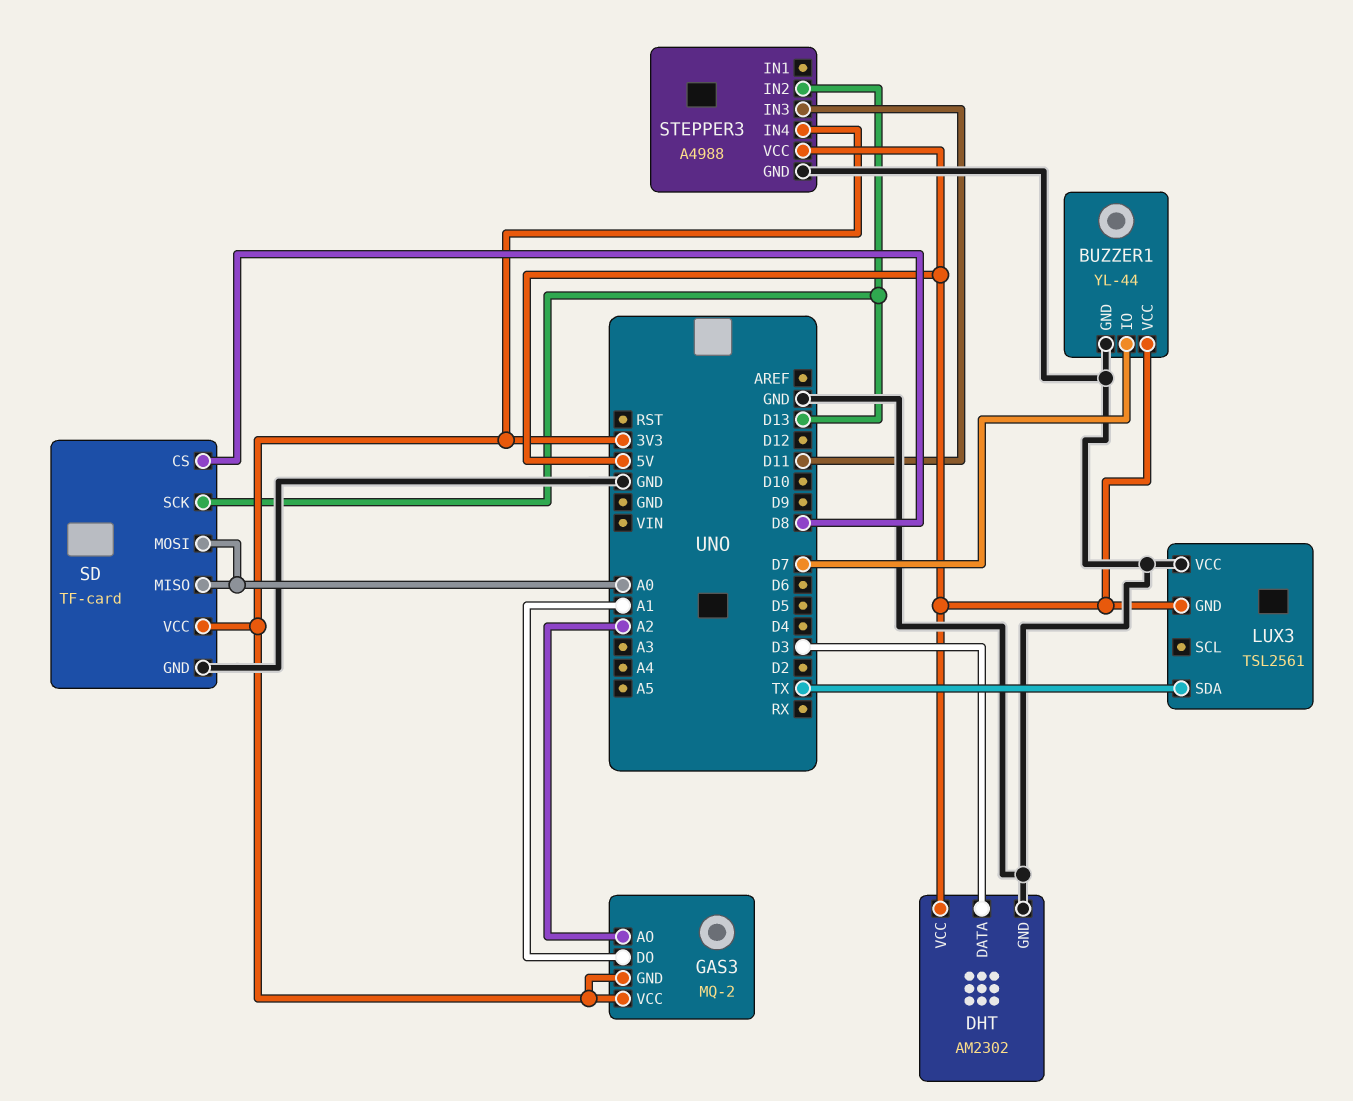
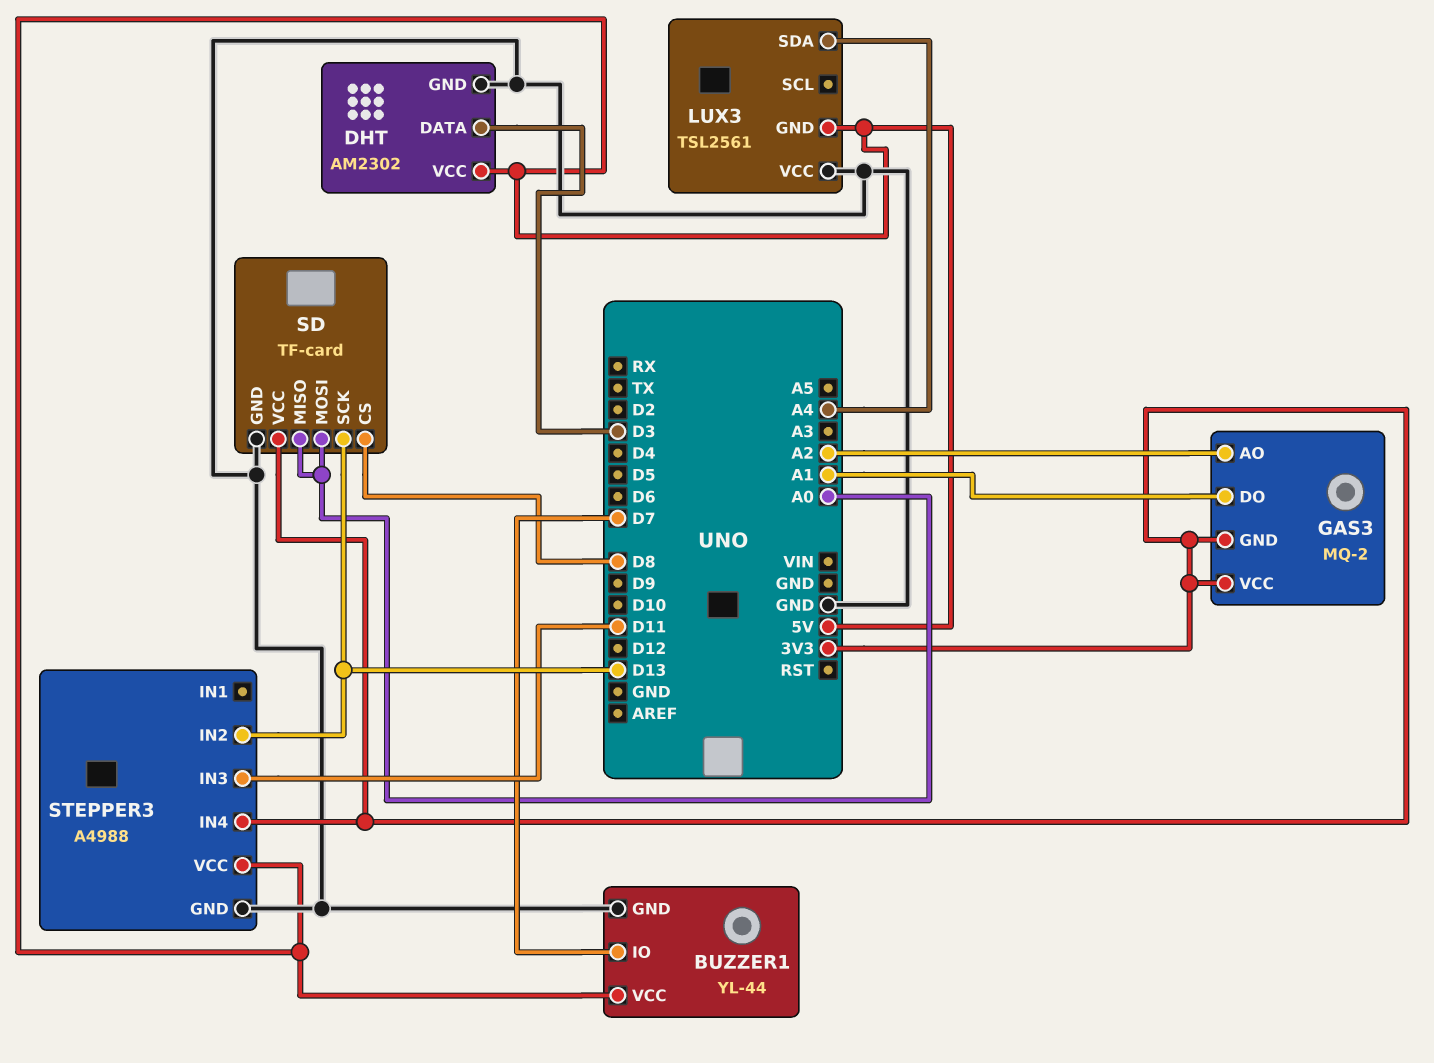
LUX3 pin SDA: TX -> A4

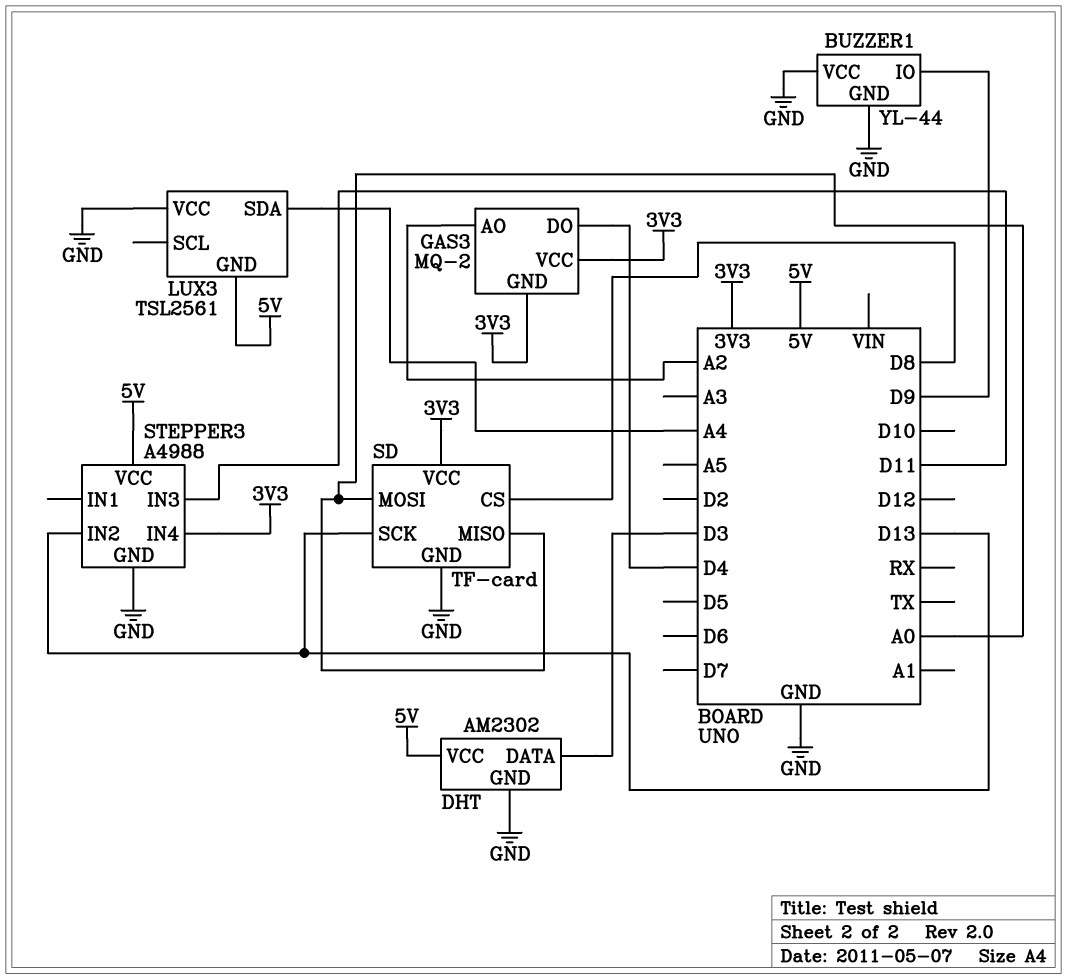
BUZZER1 pin IO: D7 -> D9
BUZZER1 pin VCC: 5V -> GND
GAS3 pin DO: A1 -> D4

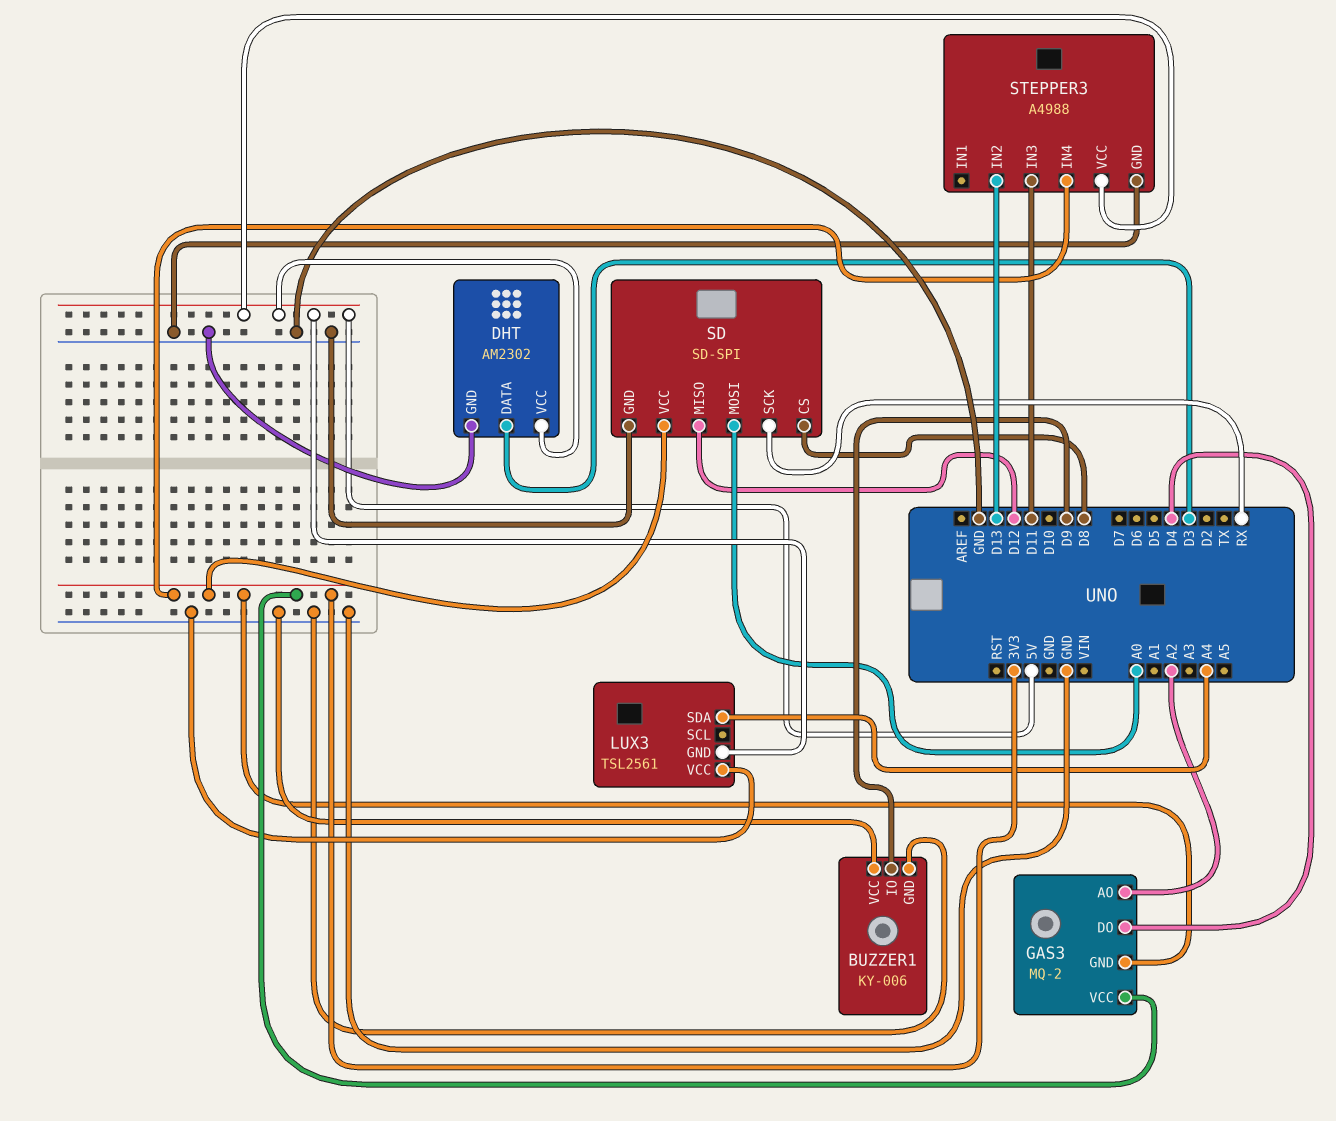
BUZZER1: YL-44 -> KY-006
SD: TF-card -> SD-SPI
SD pin MISO: A0 -> D12
SD pin SCK: D13 -> RX

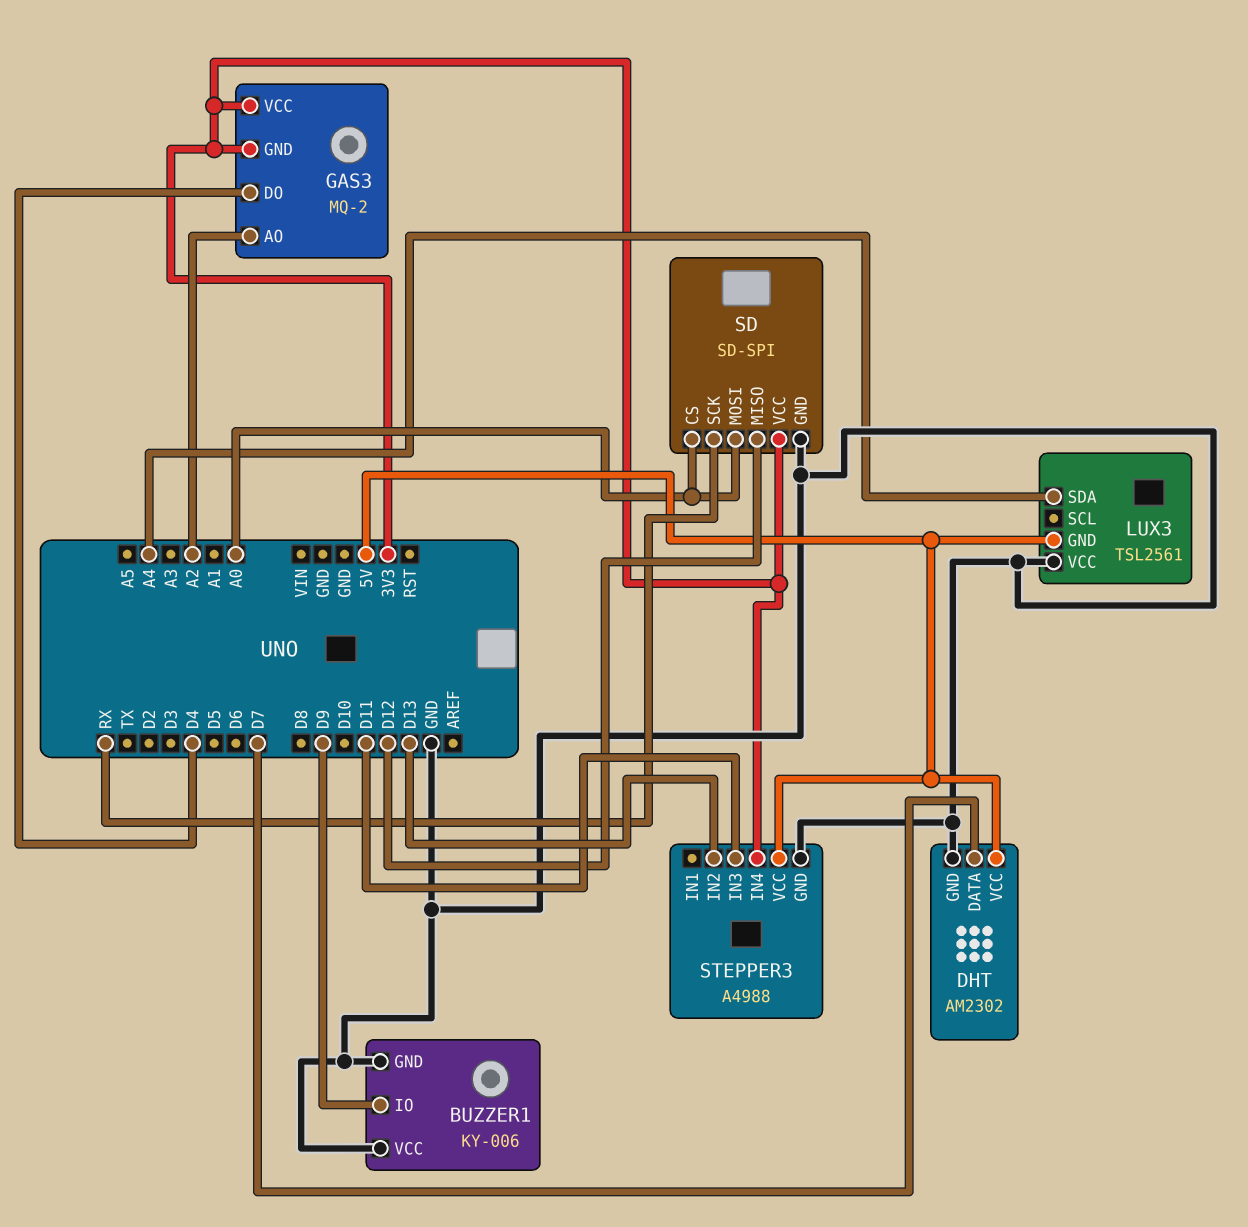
DHT pin DATA: D3 -> D7
SD pin CS: D8 -> A0

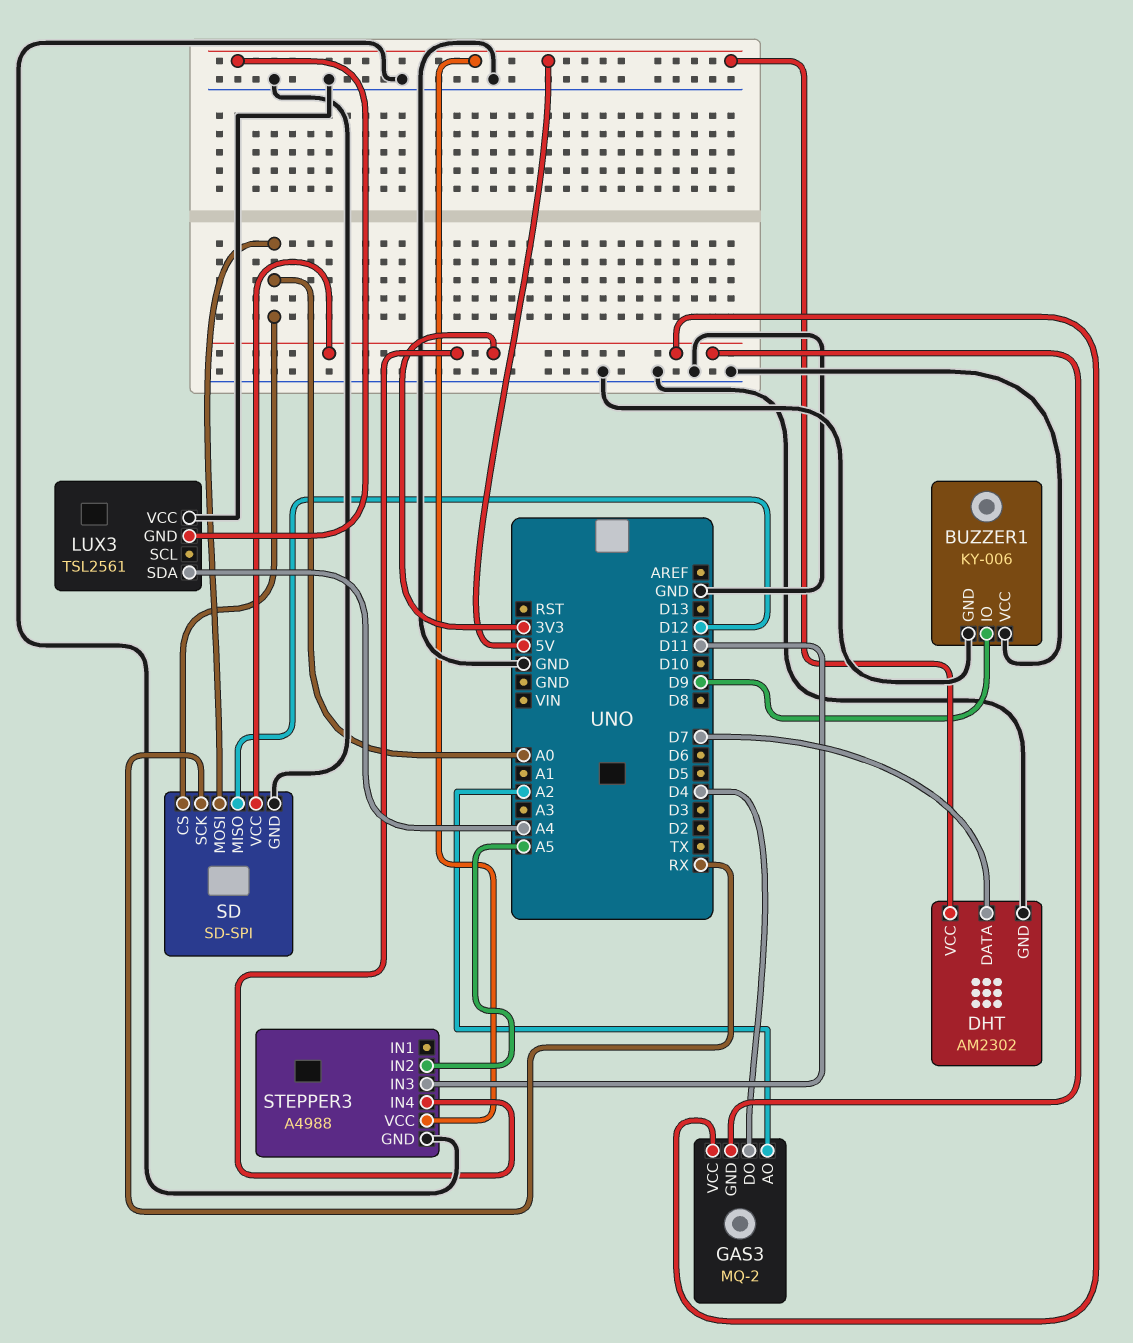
STEPPER3 pin IN2: D13 -> A5

